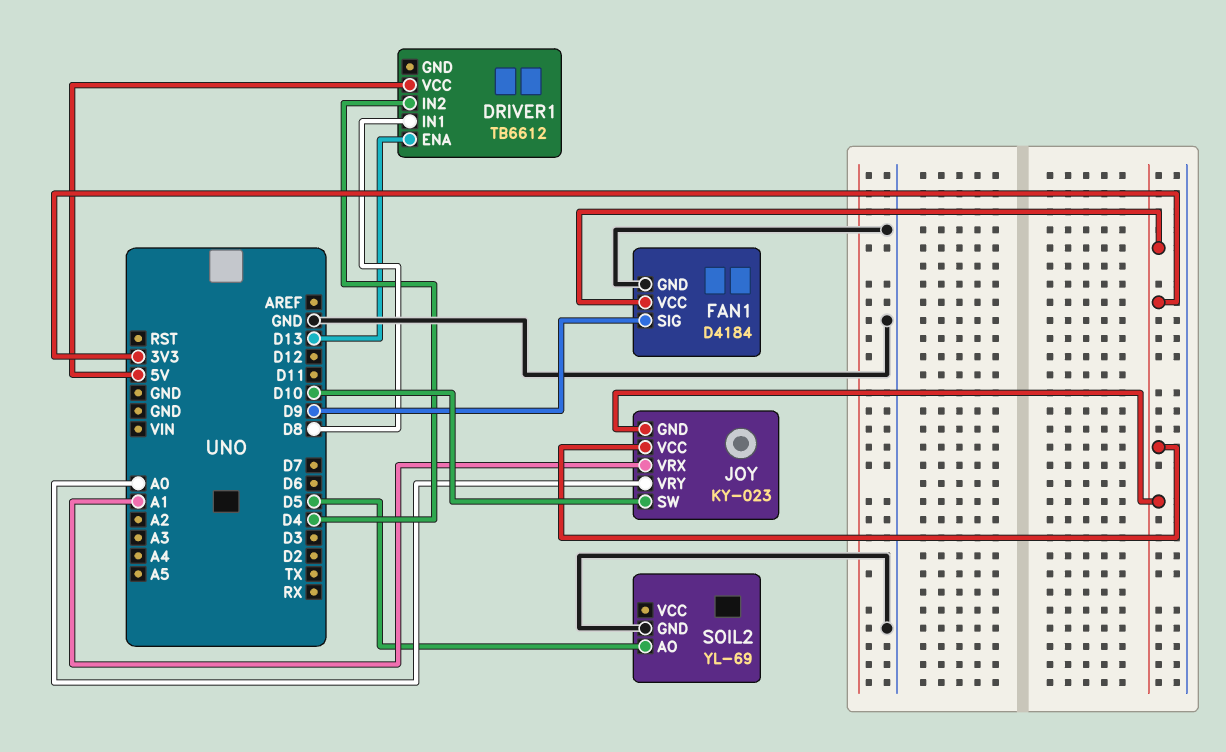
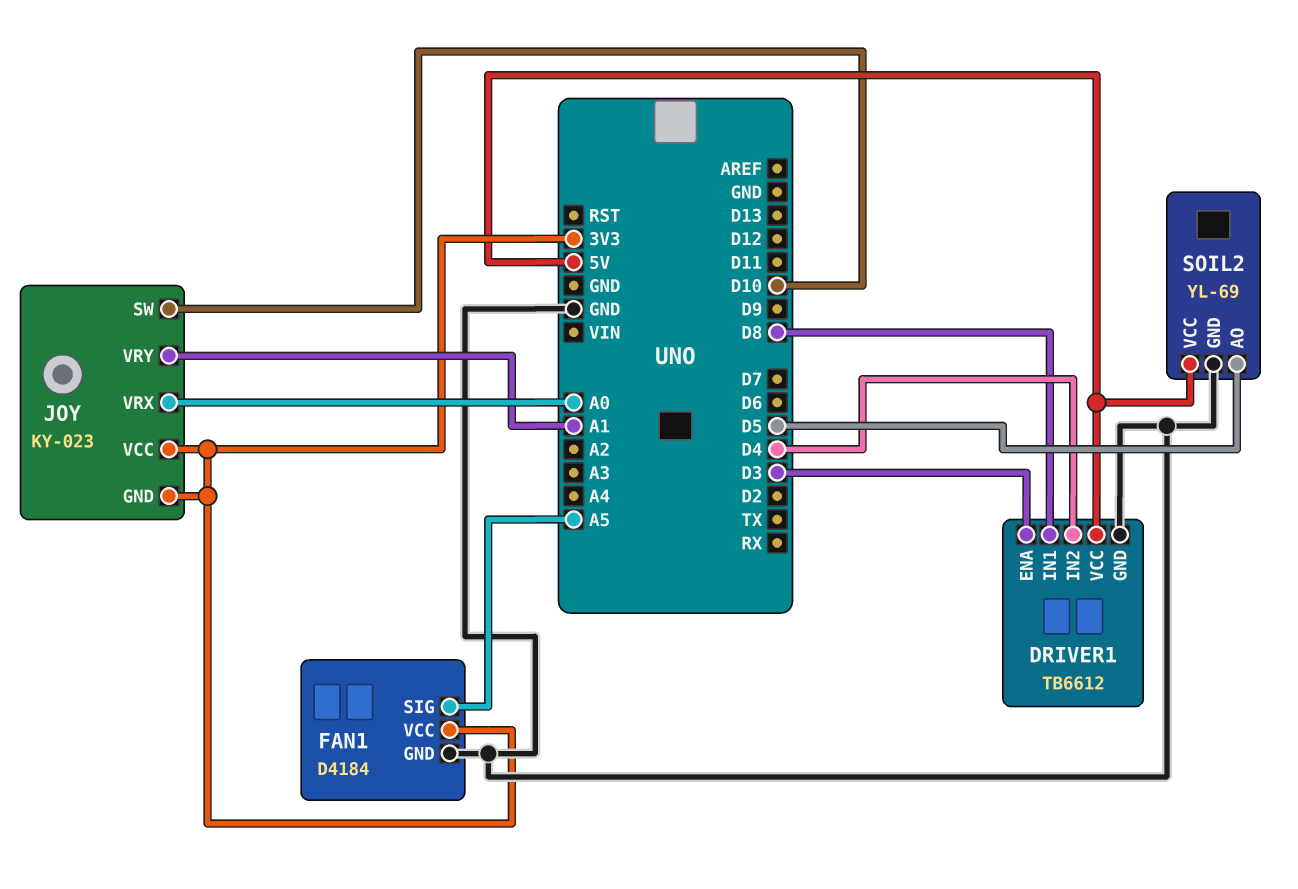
DRIVER1 pin ENA: D13 -> D3
DRIVER1 pin GND: none -> GND
FAN1 pin SIG: D9 -> A5
JOY pin VRX: A1 -> A0
JOY pin VRY: A0 -> A1
SOIL2 pin VCC: none -> 5V

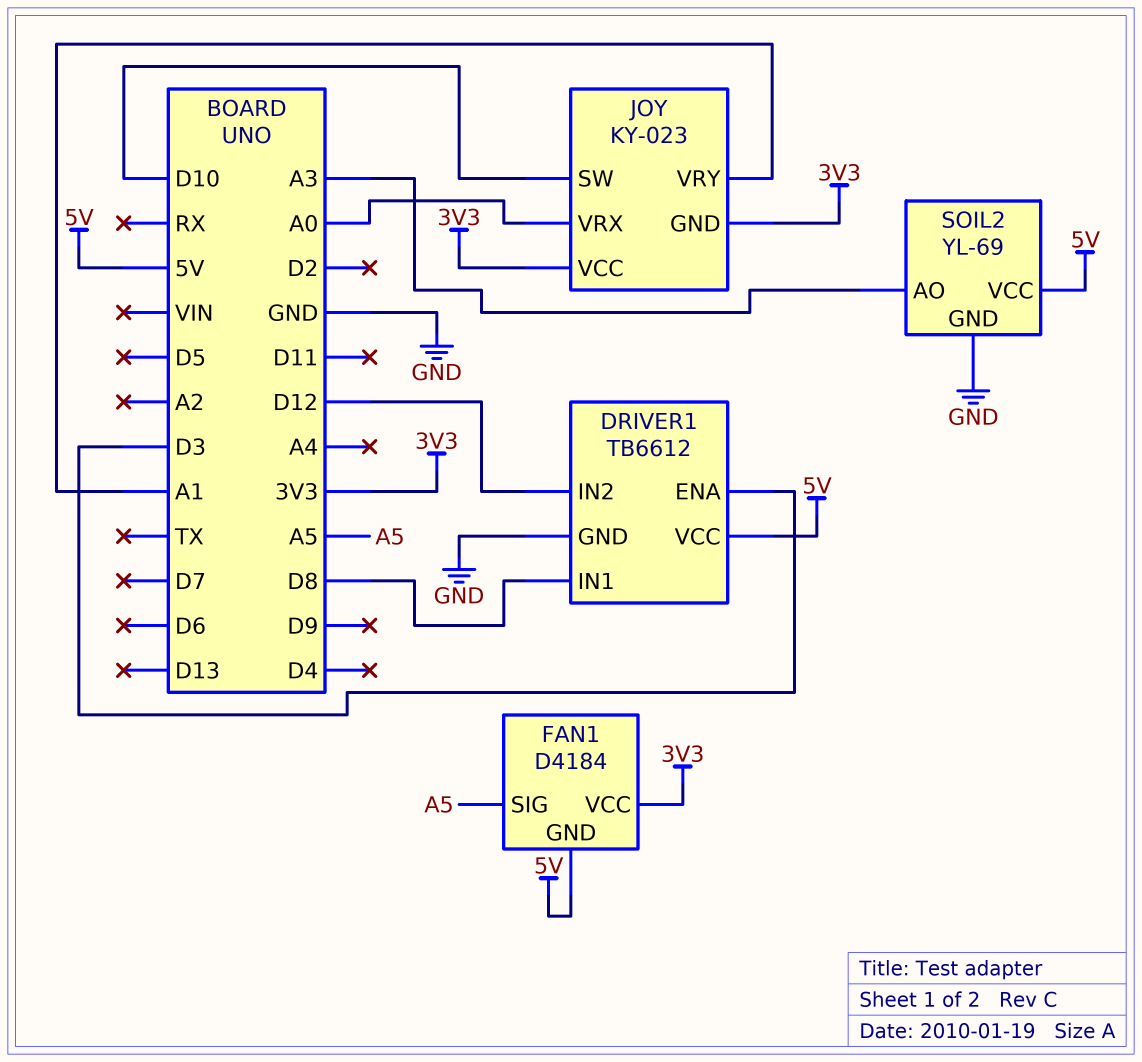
DRIVER1 pin IN2: D4 -> D12
FAN1 pin GND: GND -> 5V
SOIL2 pin AO: D5 -> A3

